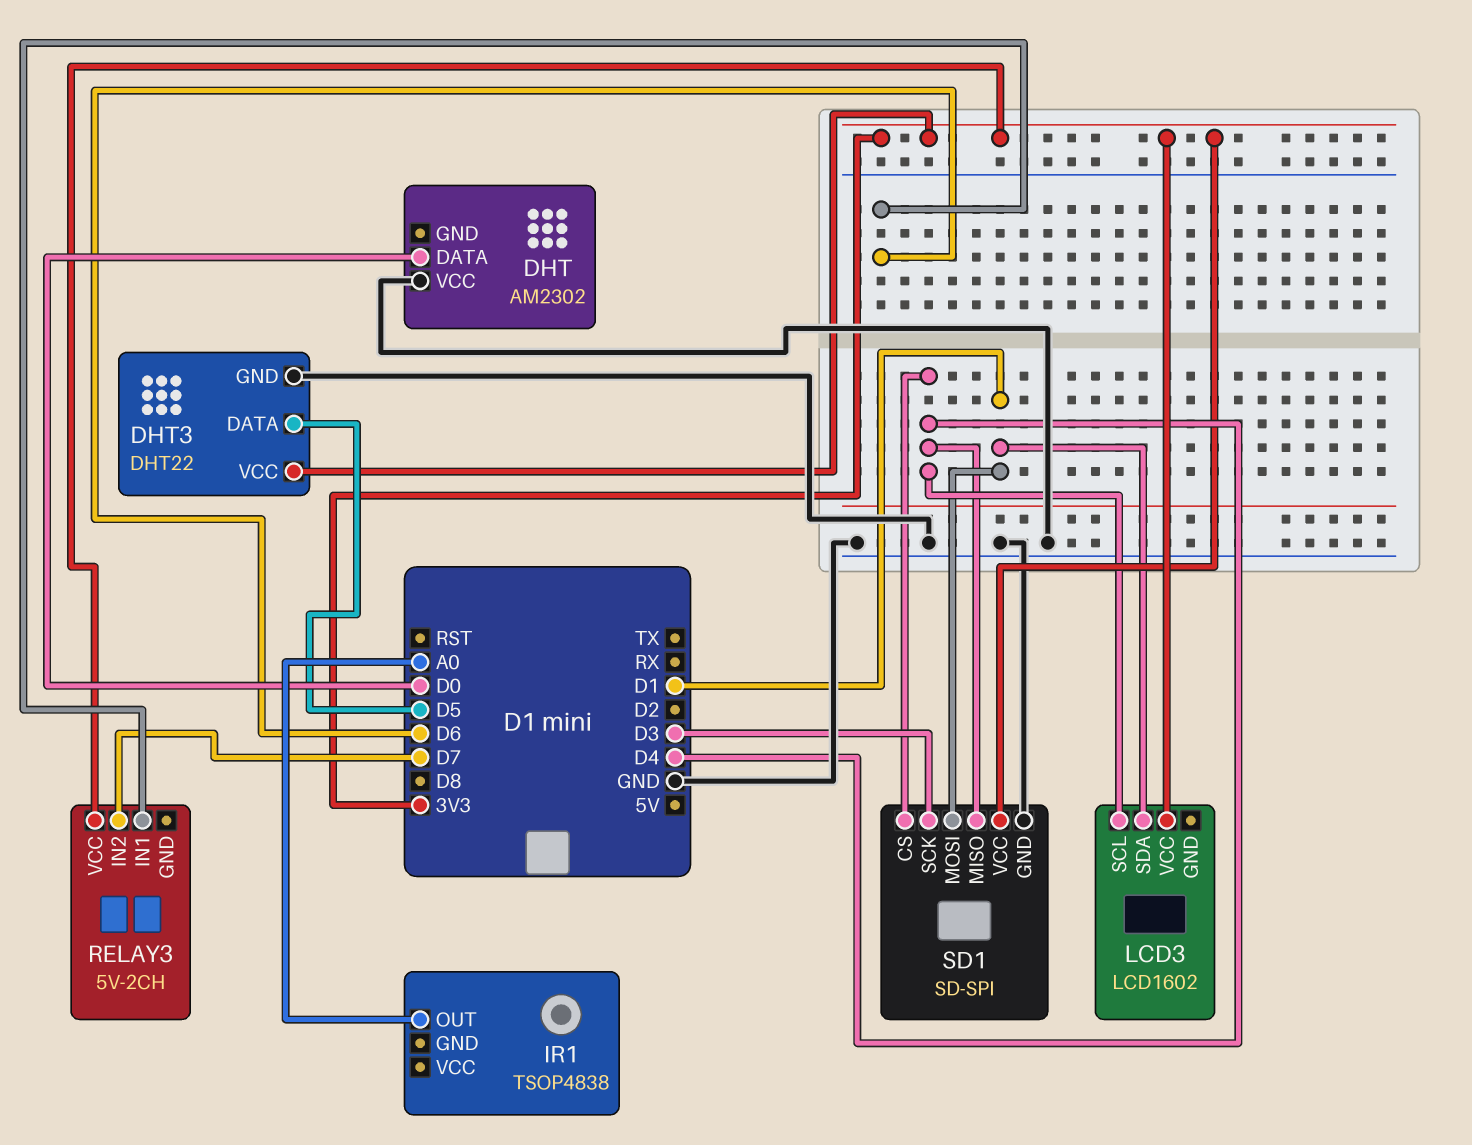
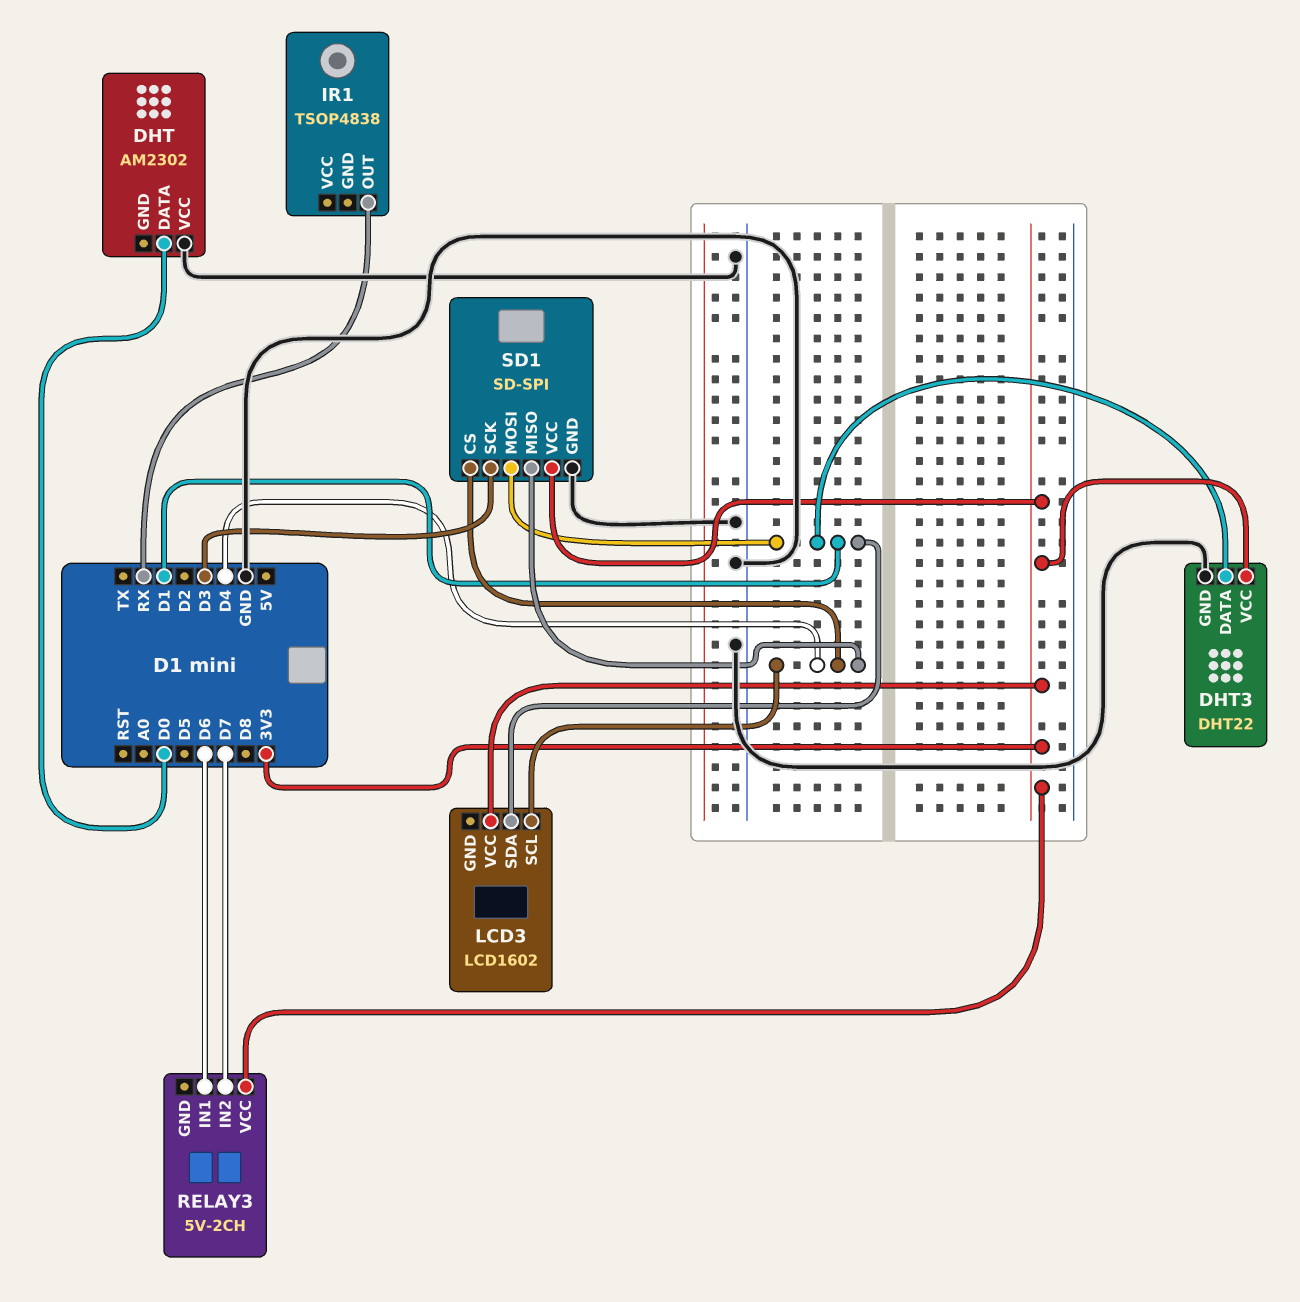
DHT3 pin DATA: D5 -> D1
IR1 pin OUT: A0 -> RX

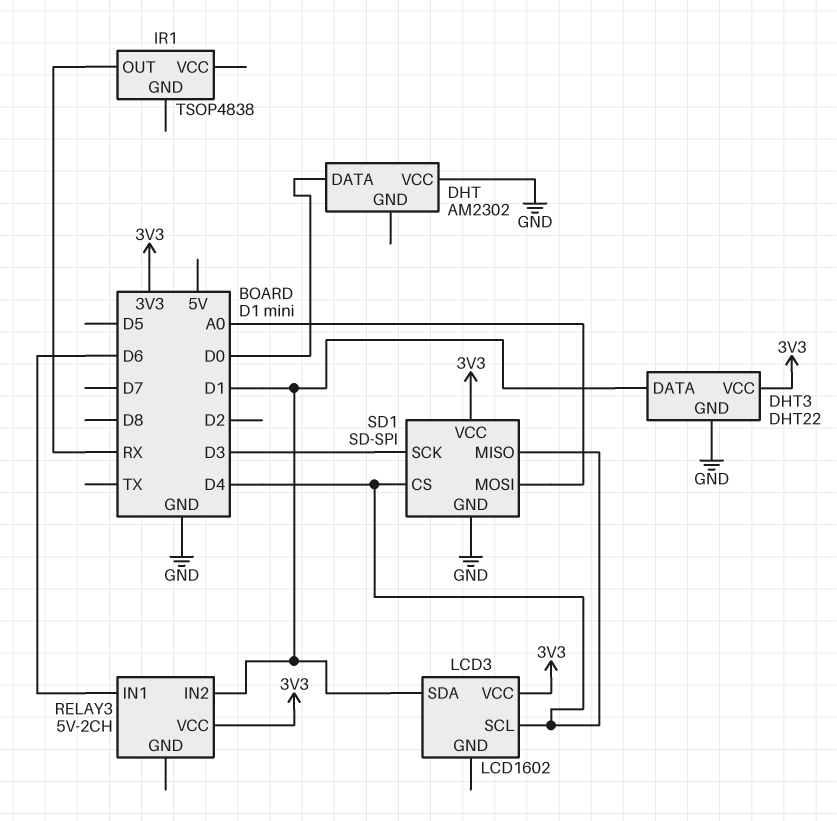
RELAY3 pin IN2: D7 -> D1
SD1 pin MOSI: D1 -> A0

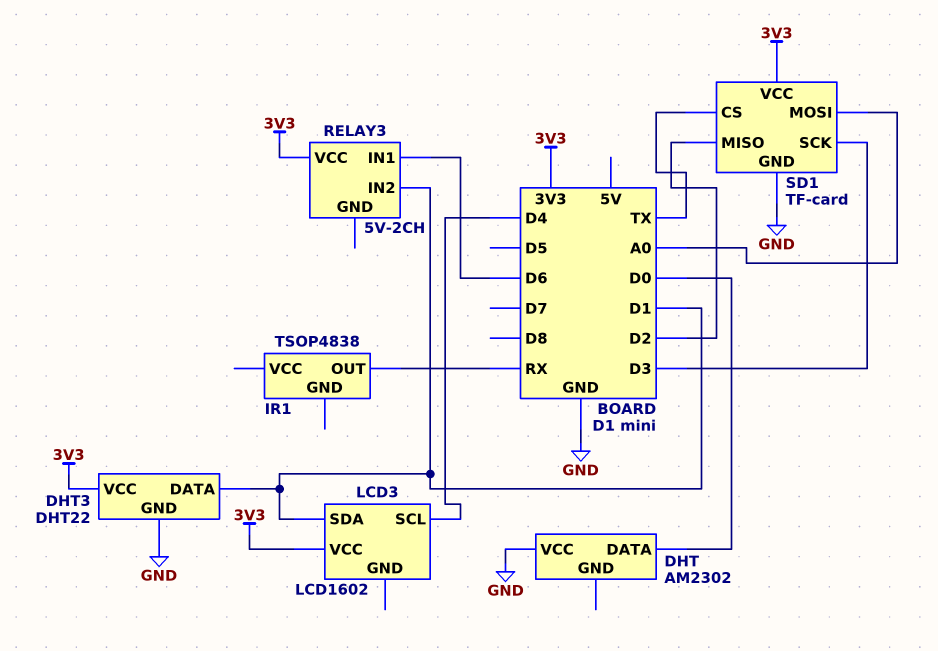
SD1: SD-SPI -> TF-card
SD1 pin CS: D4 -> TX
SD1 pin MISO: D4 -> D2

